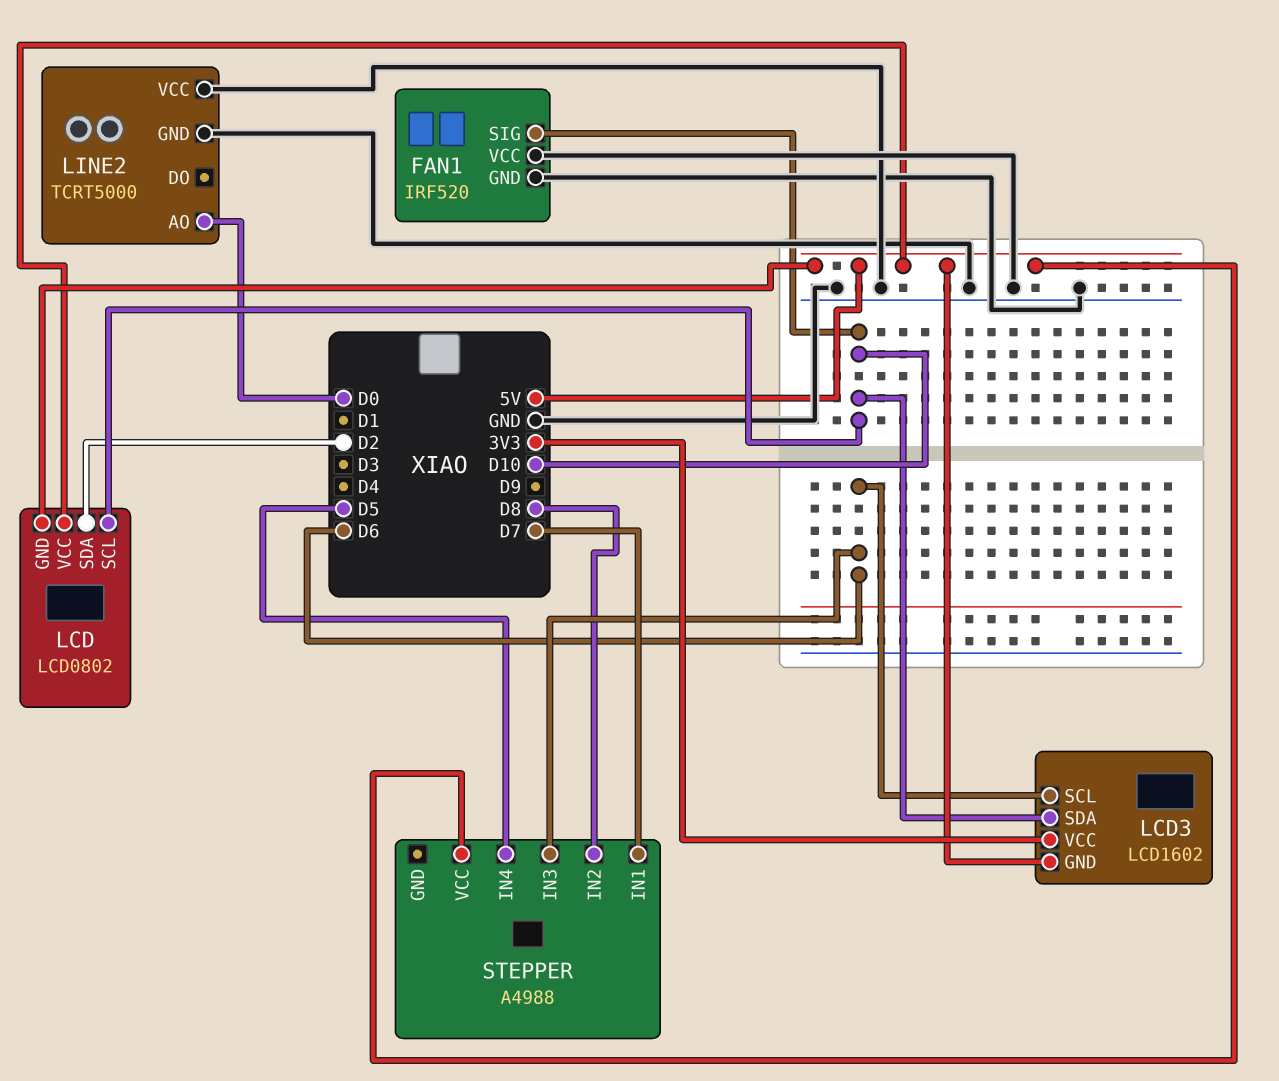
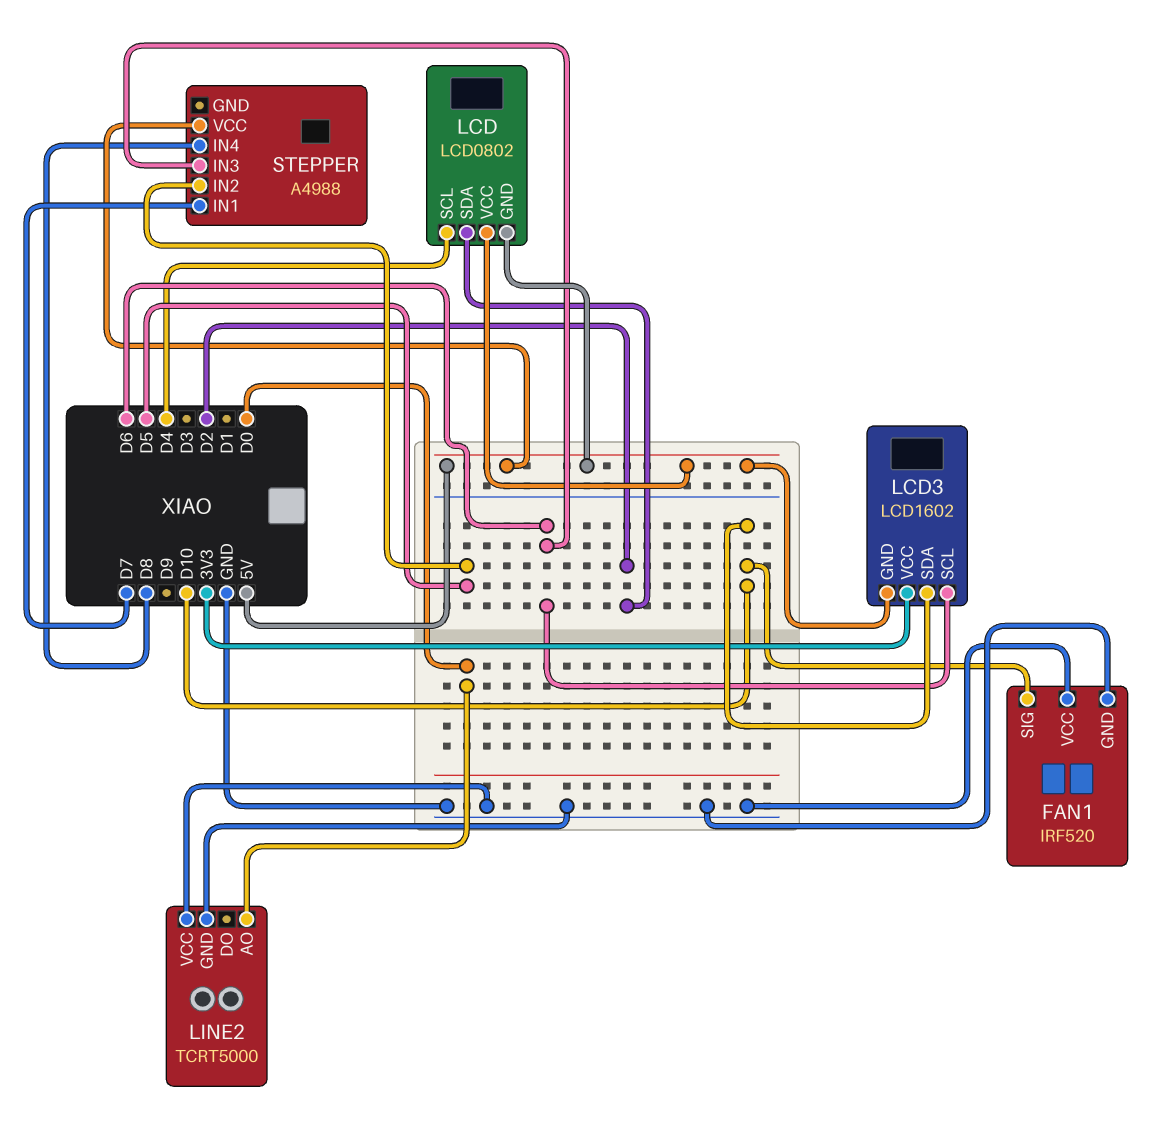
LCD pin SCL: D10 -> D4
STEPPER pin IN2: D8 -> D5
STEPPER pin IN4: D5 -> D8

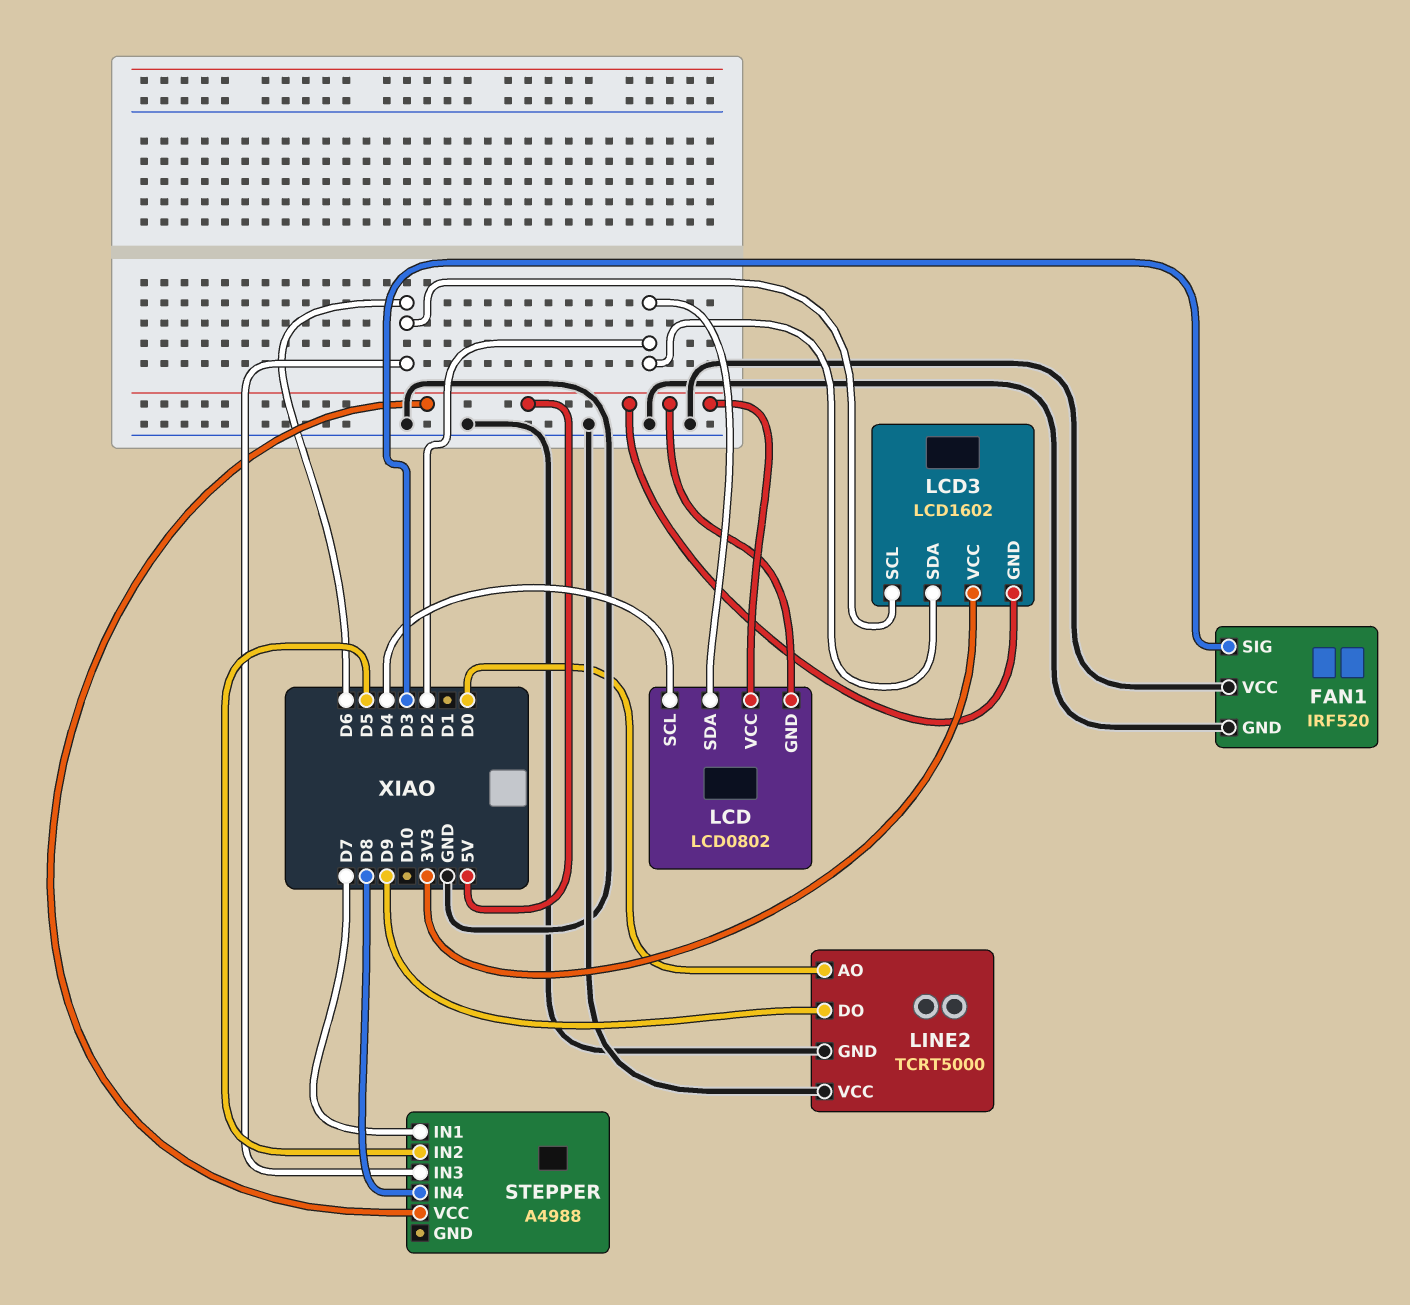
FAN1 pin SIG: D10 -> D3
LCD3 pin SDA: D10 -> D2
LINE2 pin DO: none -> D9

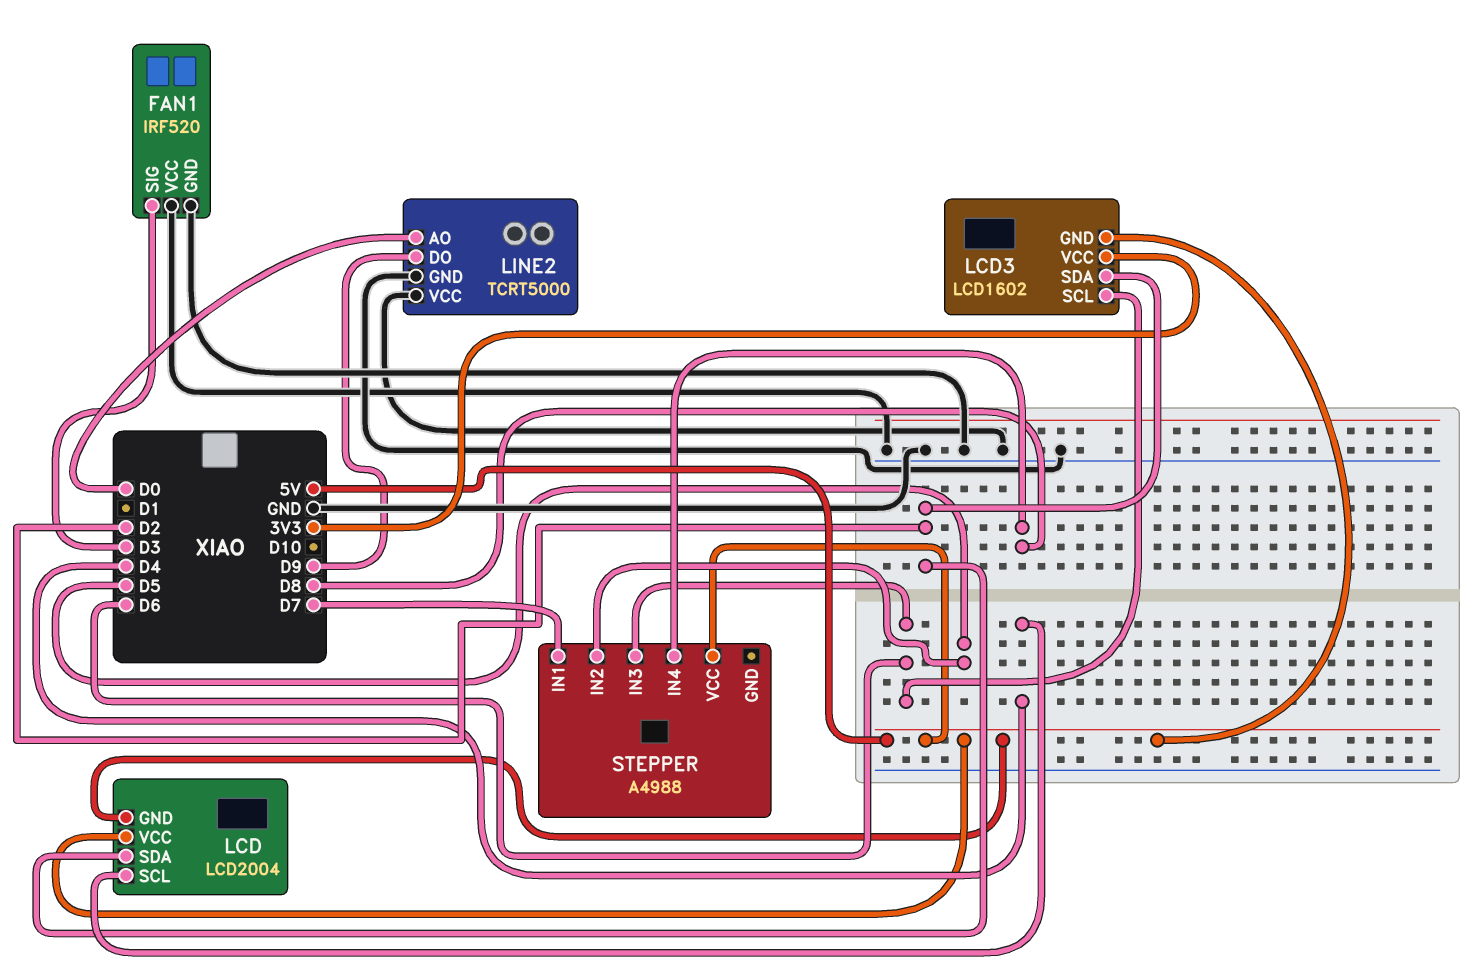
LCD: LCD0802 -> LCD2004

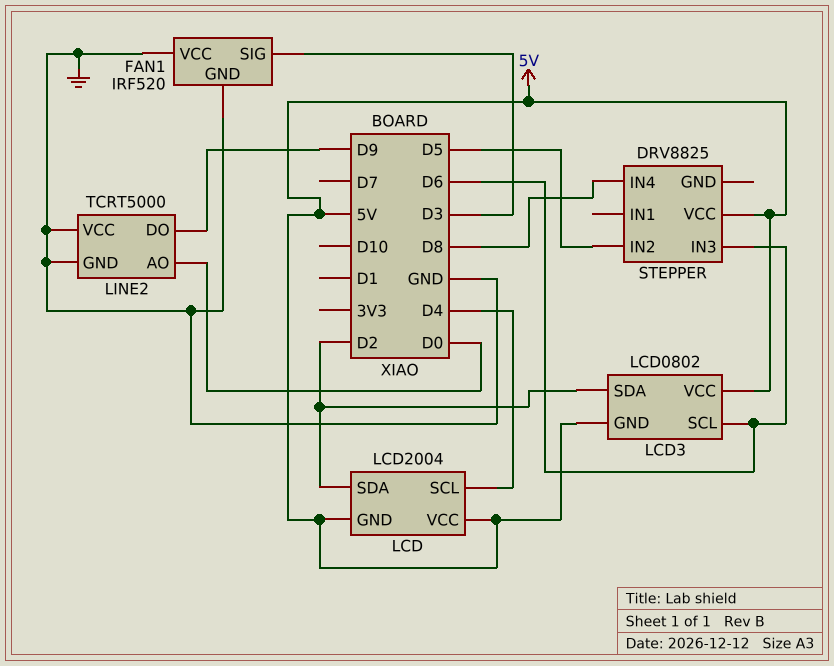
LCD3: LCD1602 -> LCD0802
LCD3 pin VCC: 3V3 -> 5V
STEPPER: A4988 -> DRV8825
STEPPER pin IN1: D7 -> none

